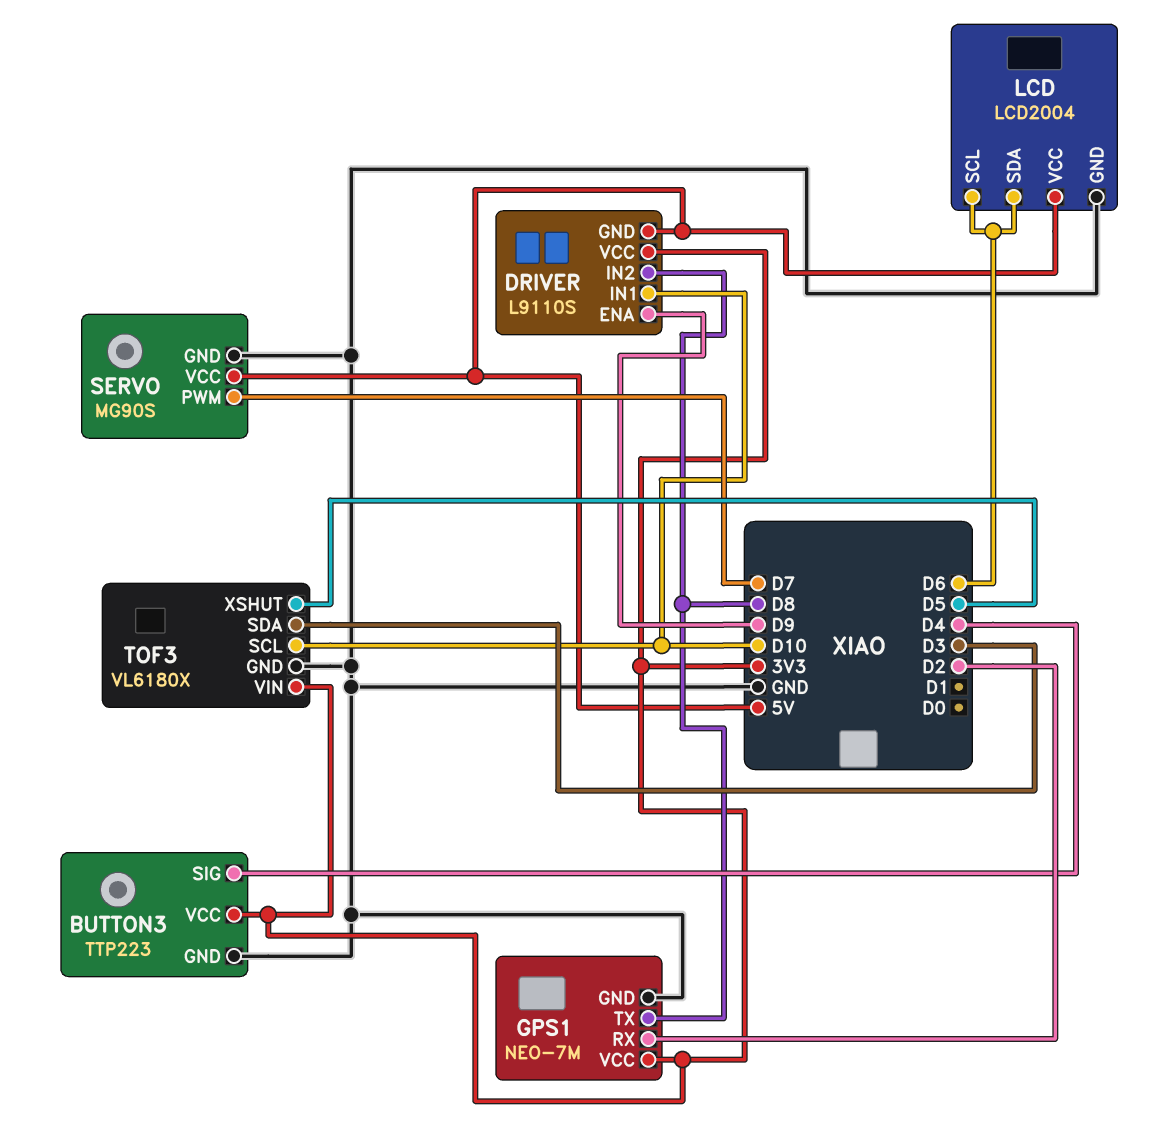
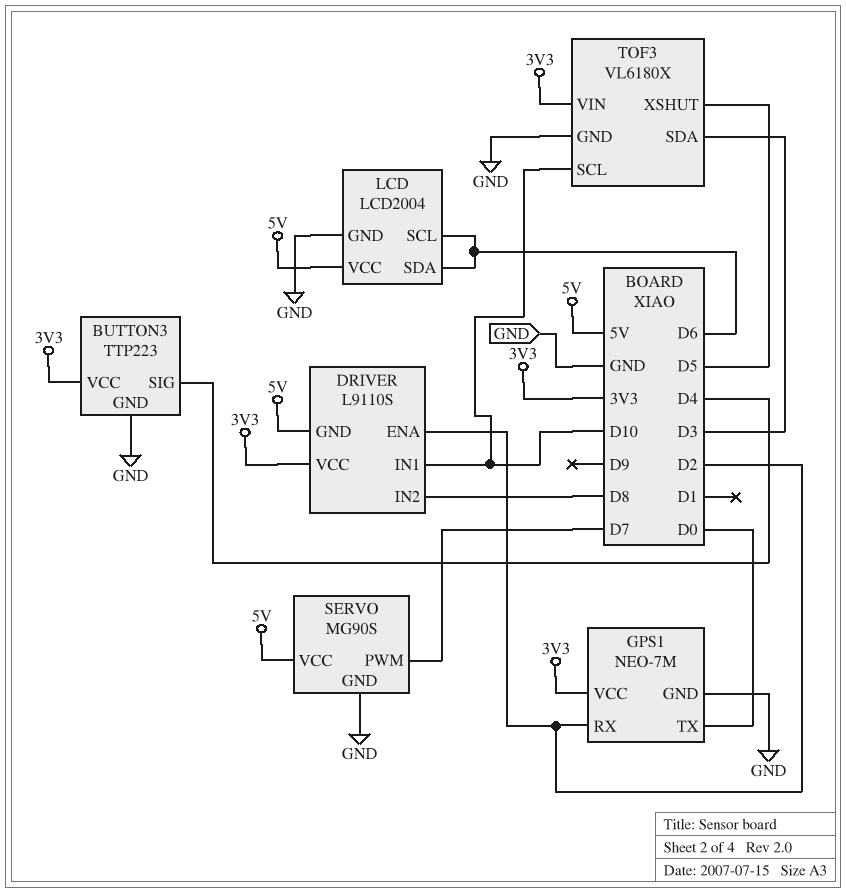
DRIVER pin ENA: D9 -> D2
GPS1 pin TX: D8 -> D0

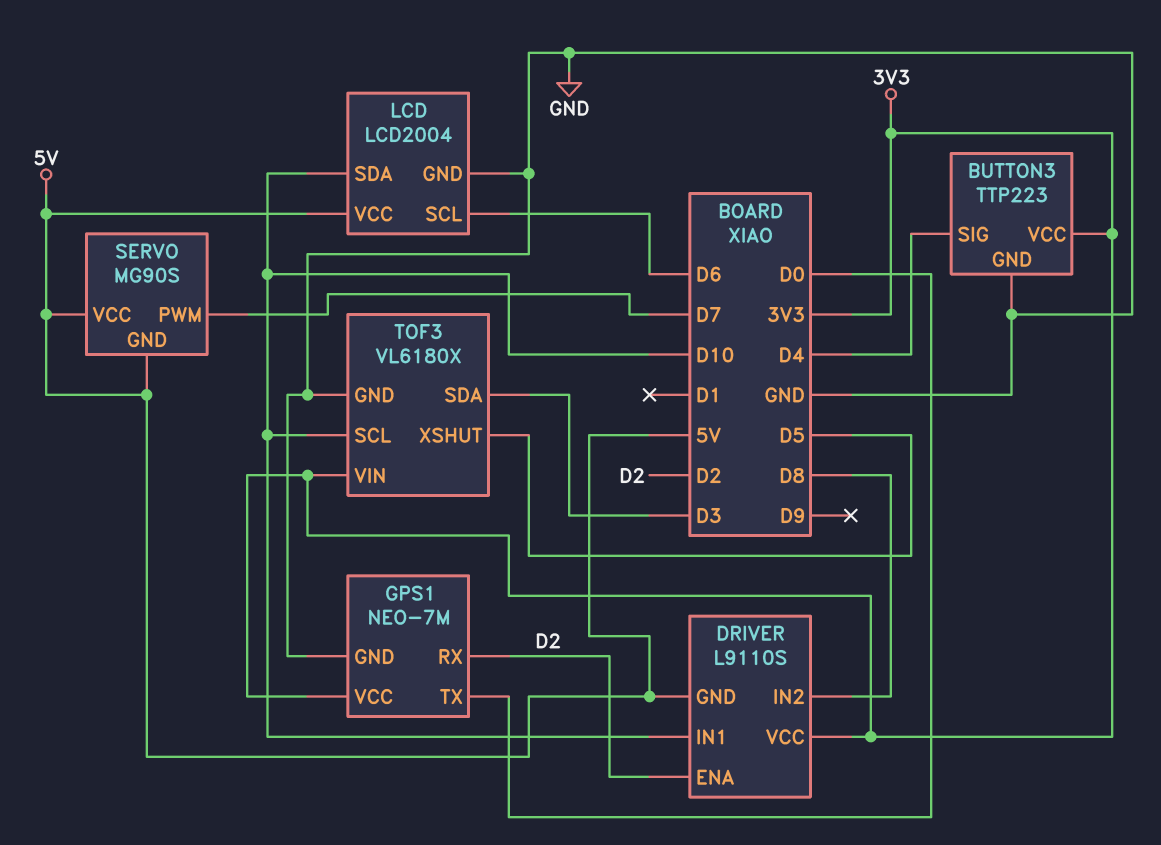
LCD pin SDA: D6 -> D10
SERVO pin GND: GND -> 5V

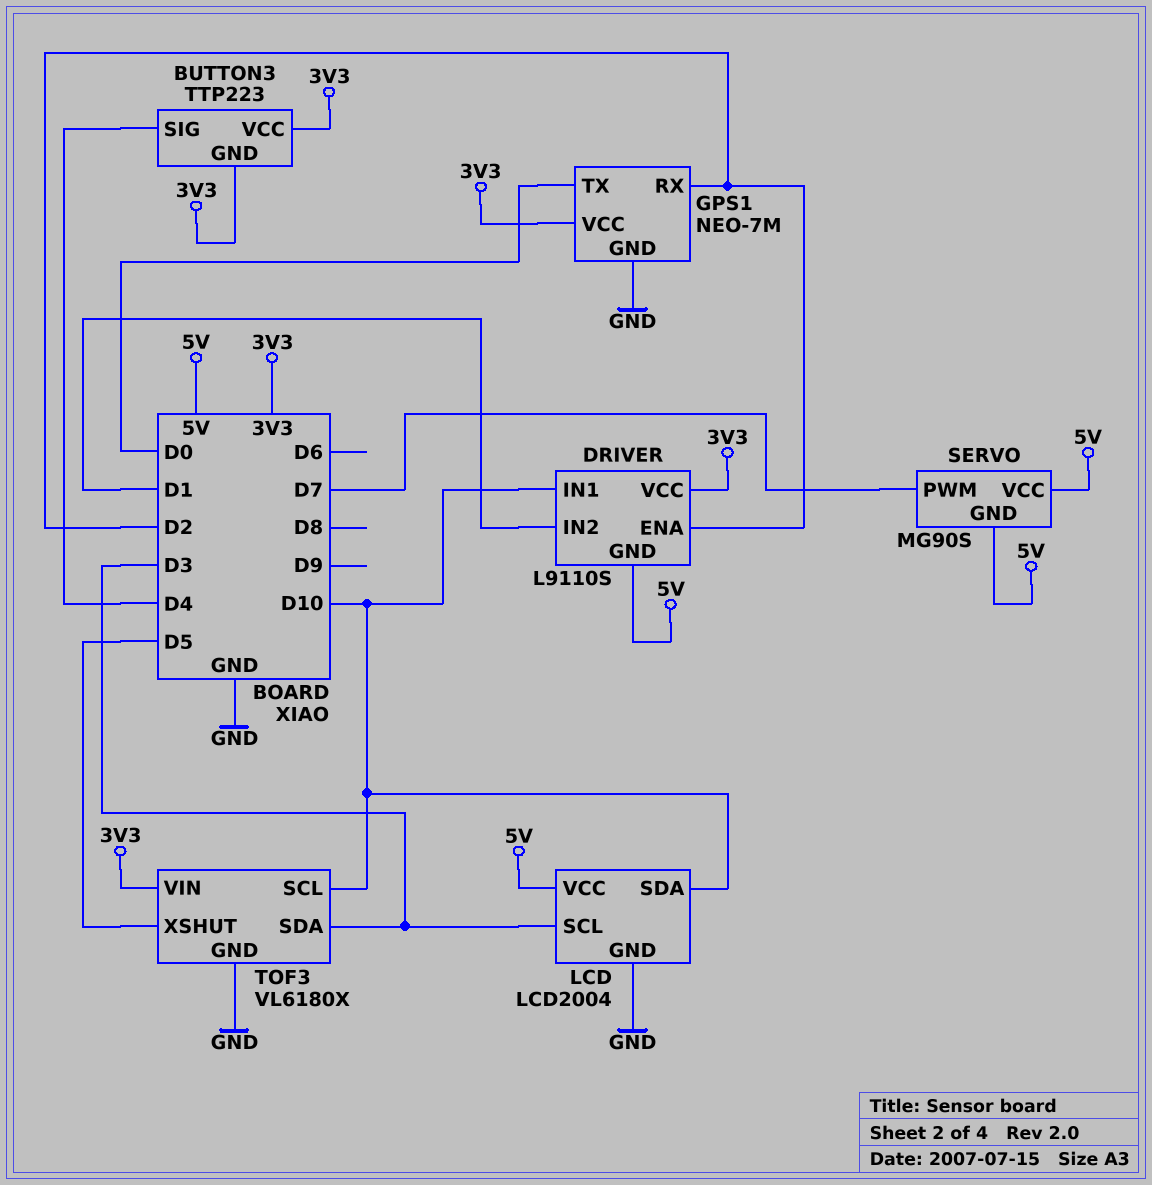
BUTTON3 pin GND: GND -> 3V3
DRIVER pin IN2: D8 -> D1
LCD pin SCL: D6 -> D3

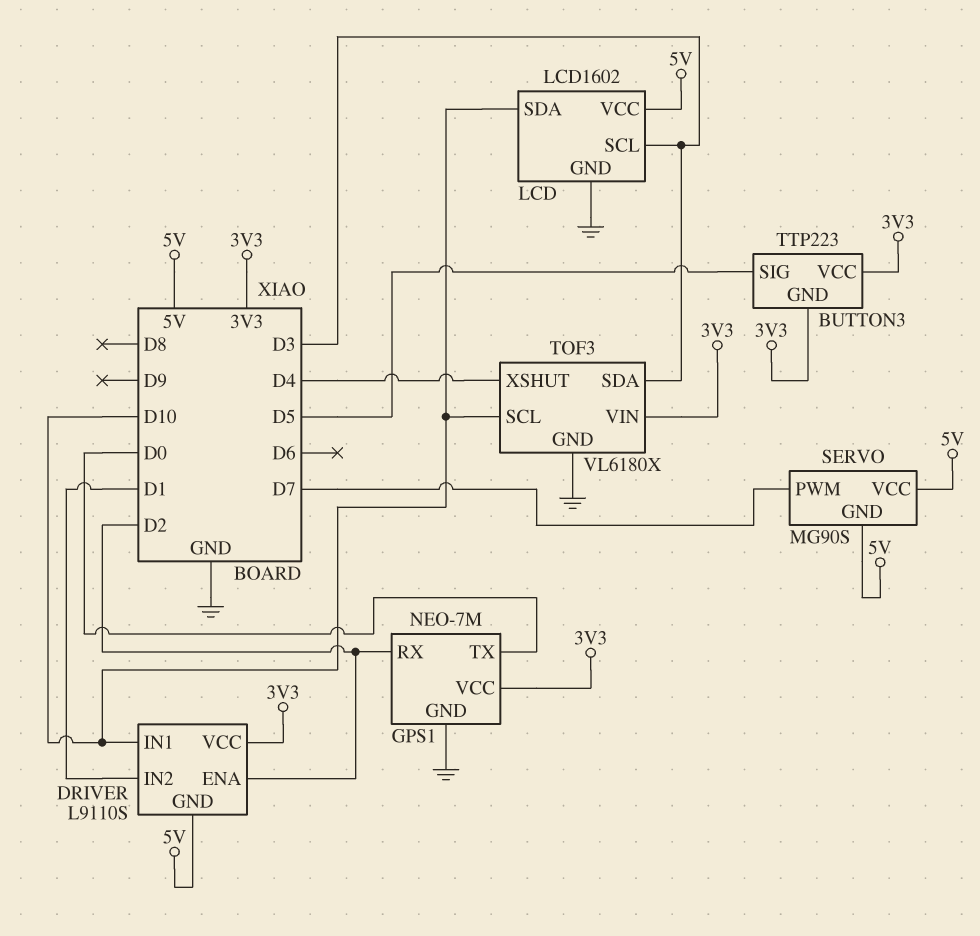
BUTTON3 pin SIG: D4 -> D5
LCD: LCD2004 -> LCD1602
TOF3 pin XSHUT: D5 -> D4

